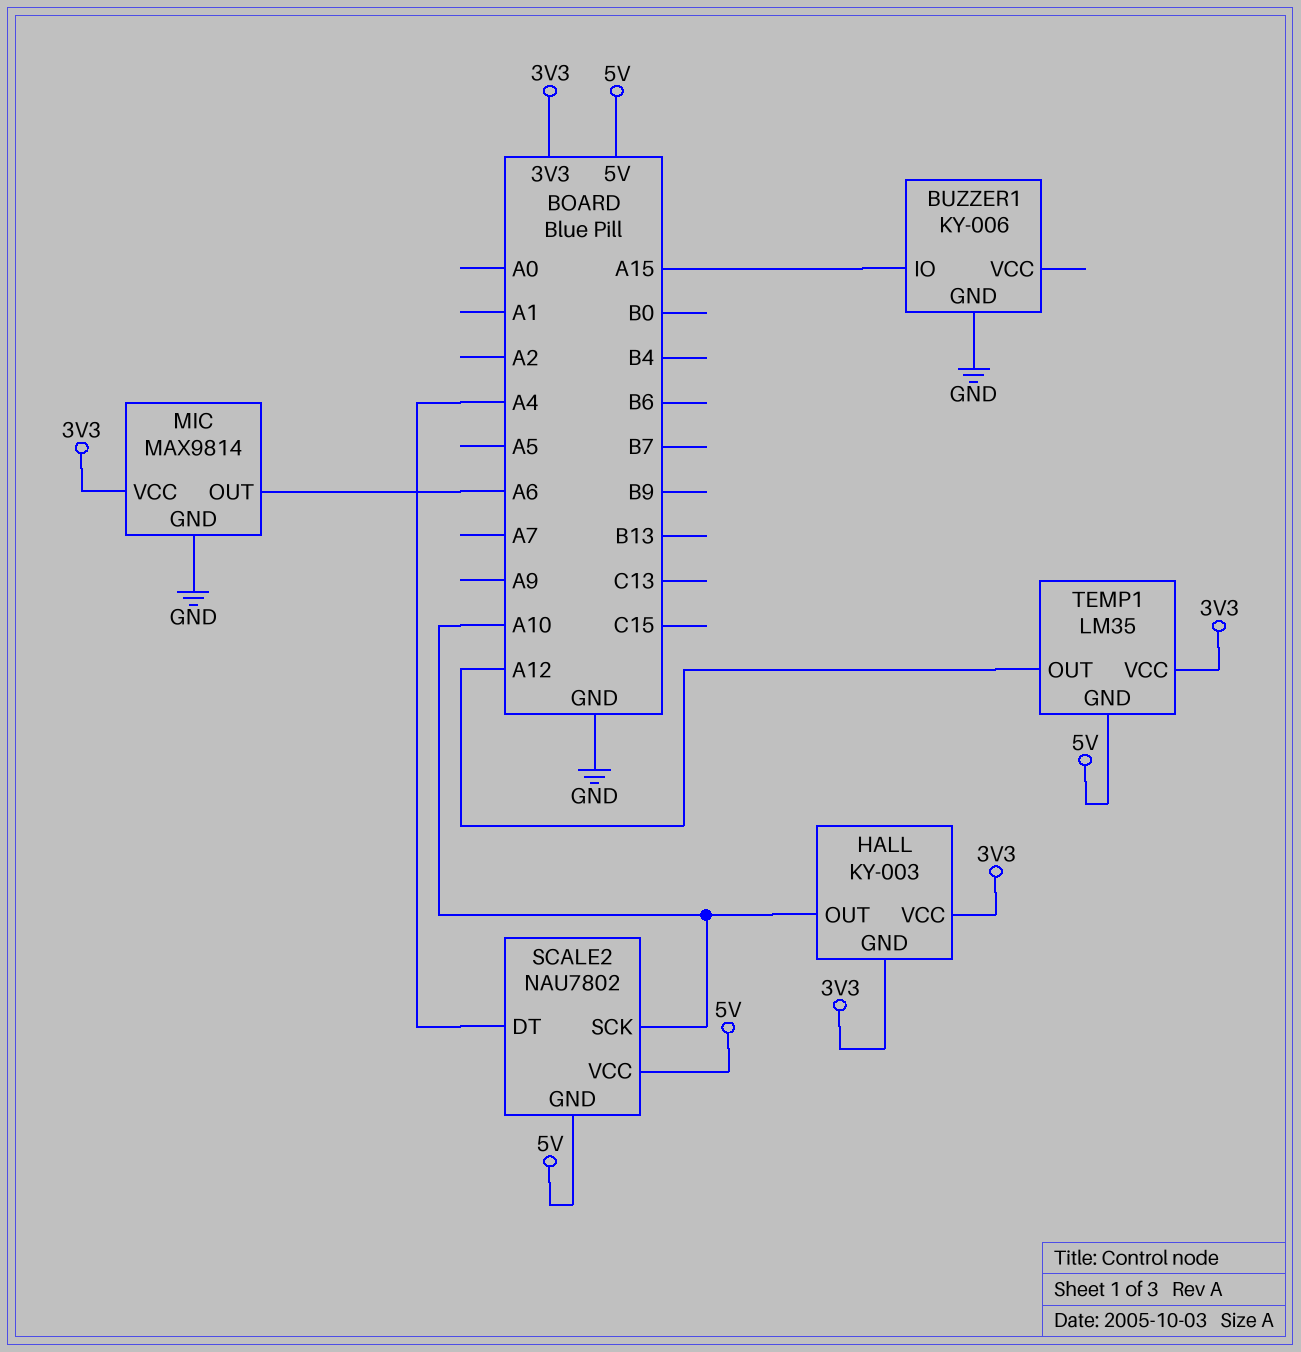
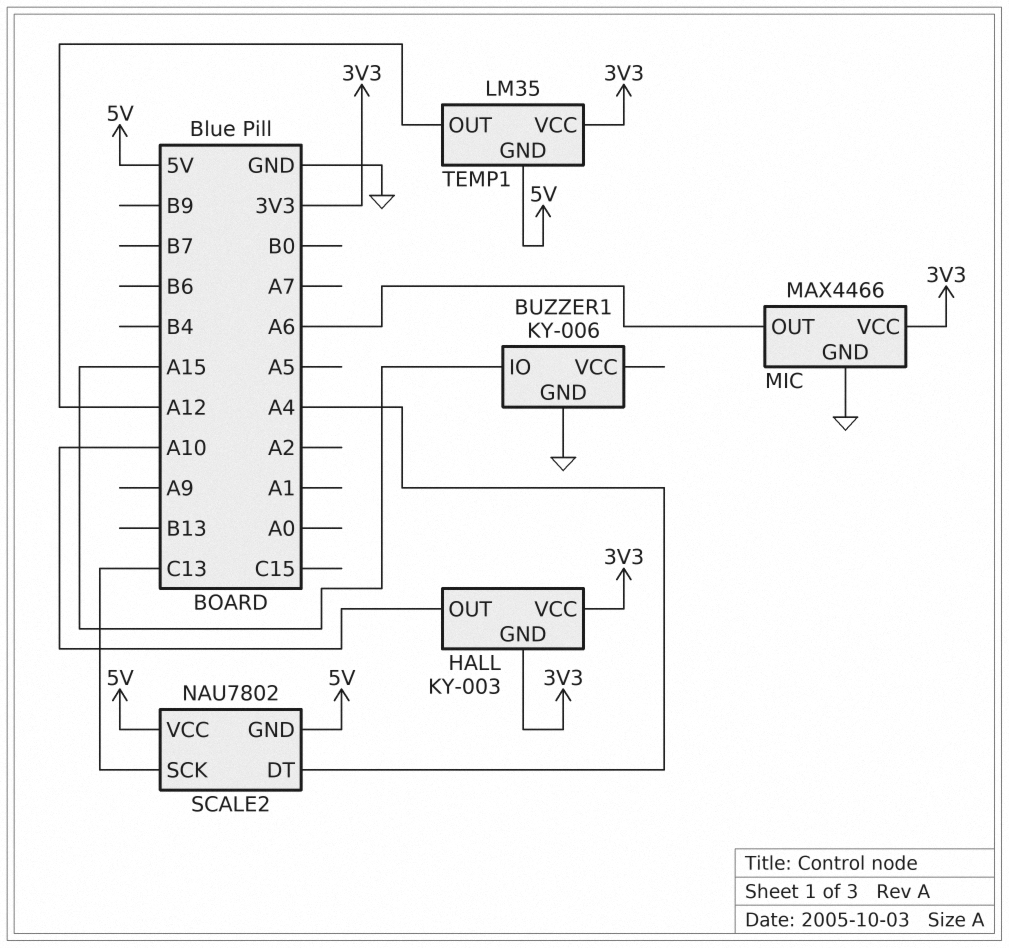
MIC: MAX9814 -> MAX4466
SCALE2 pin SCK: A10 -> C13

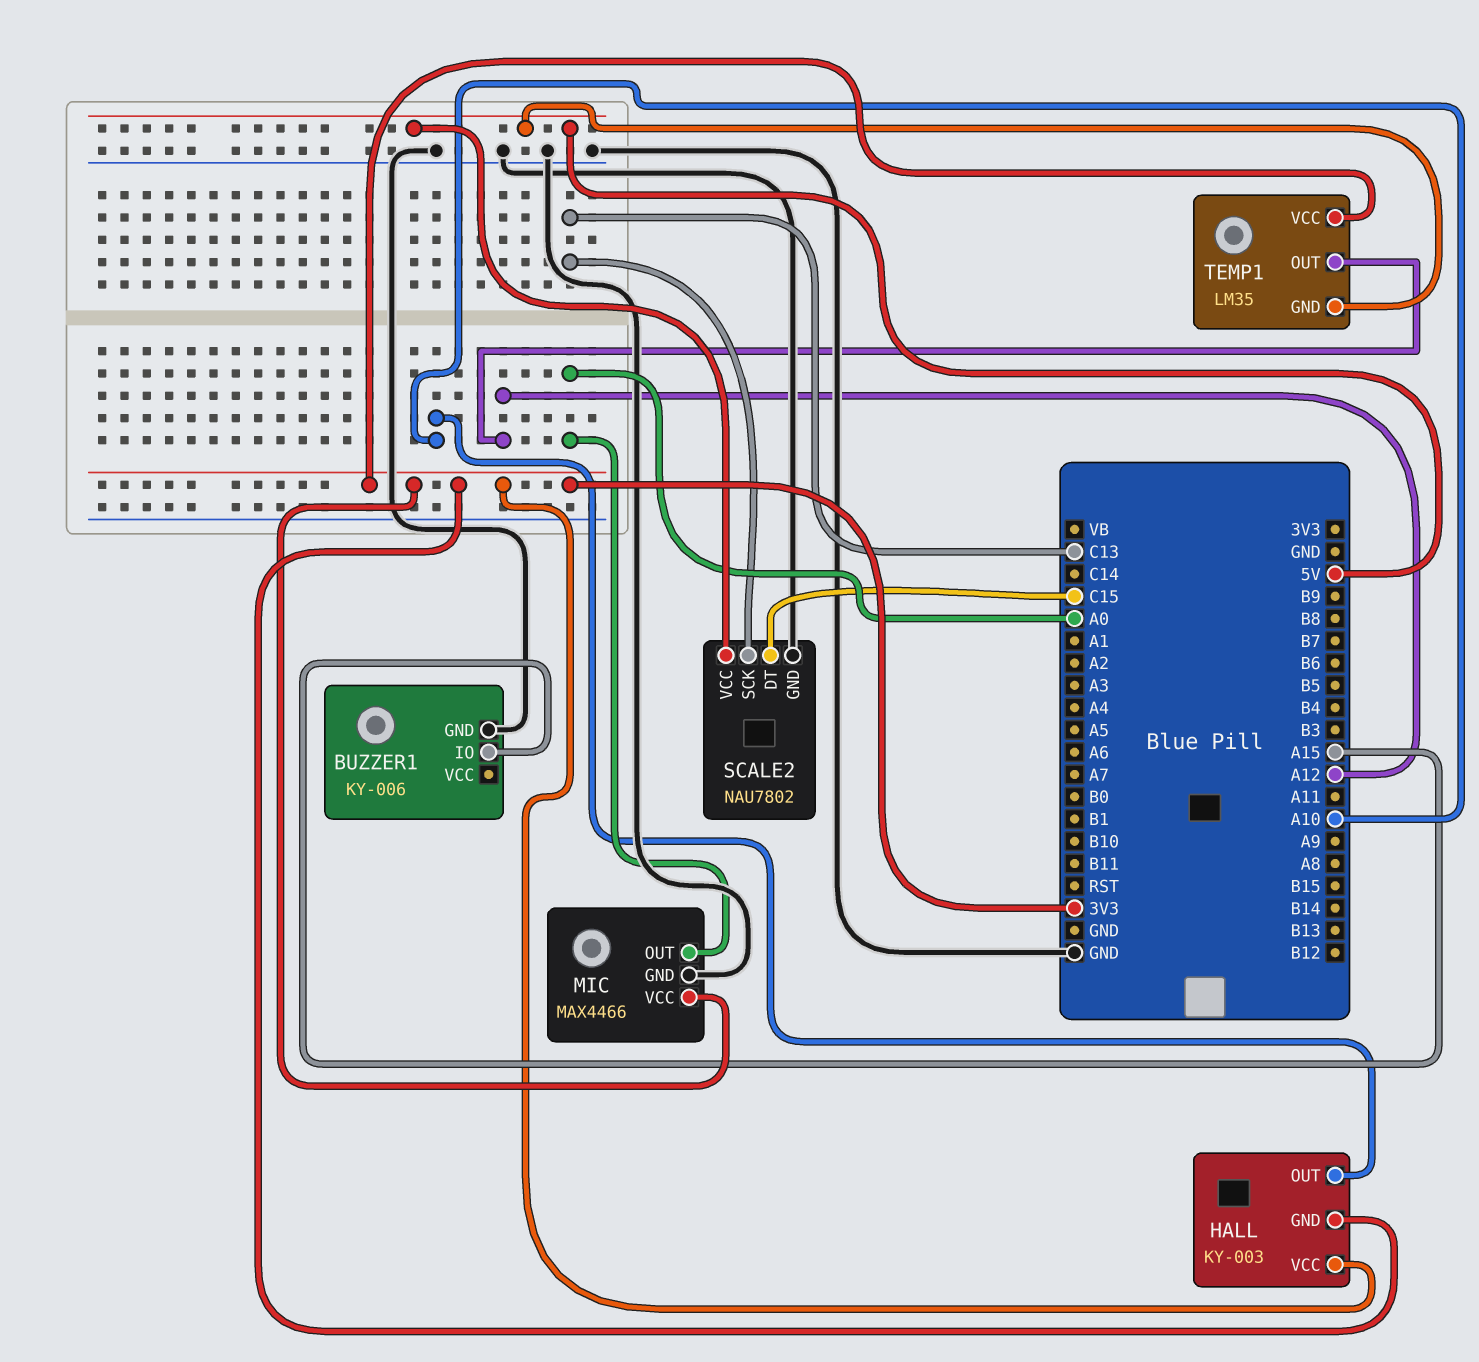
MIC pin OUT: A6 -> A0
SCALE2 pin DT: A4 -> C15
SCALE2 pin GND: 5V -> GND

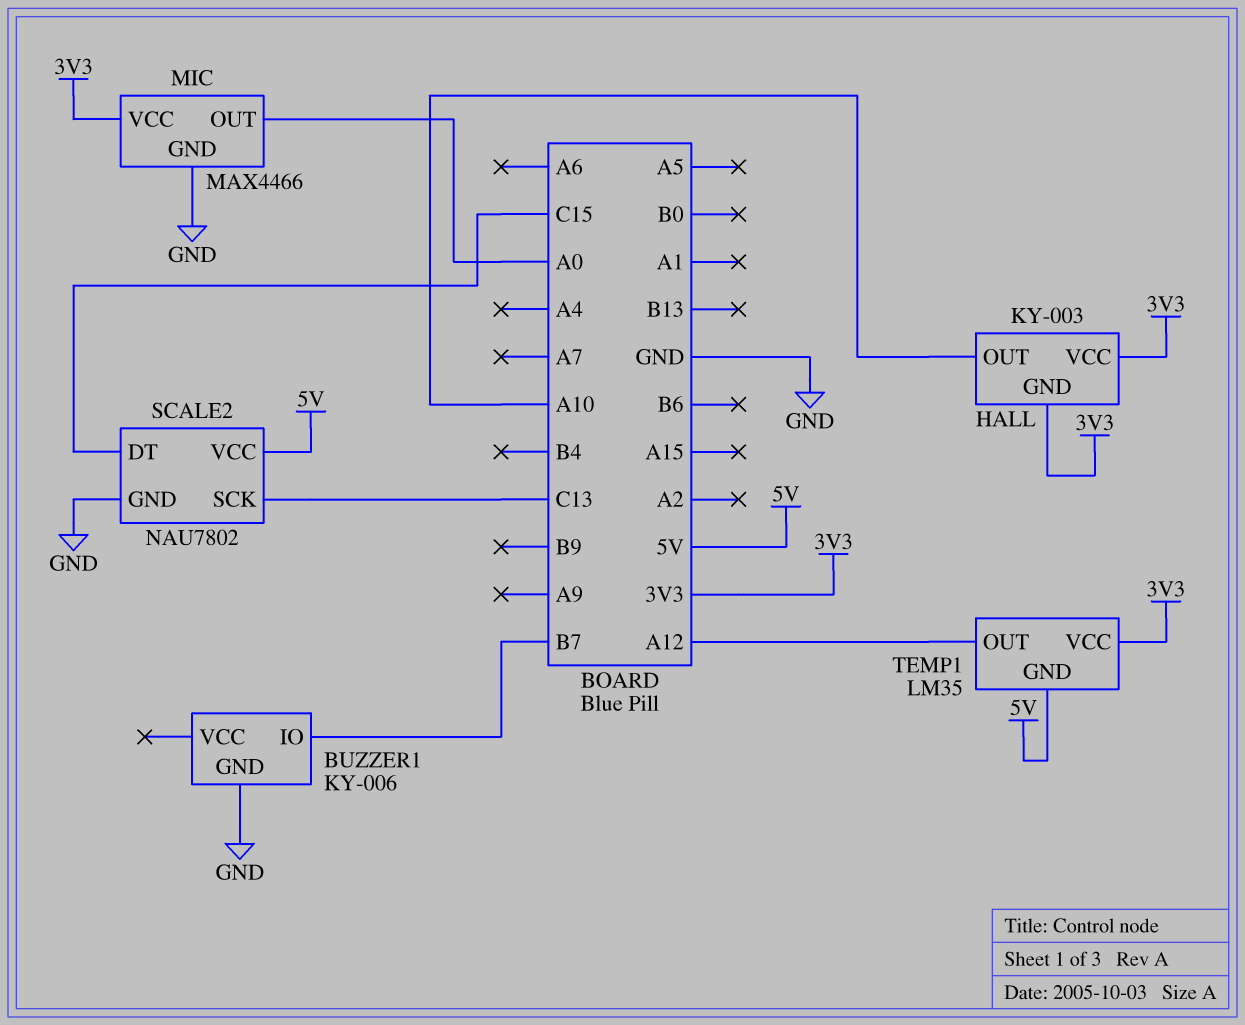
BUZZER1 pin IO: A15 -> B7

